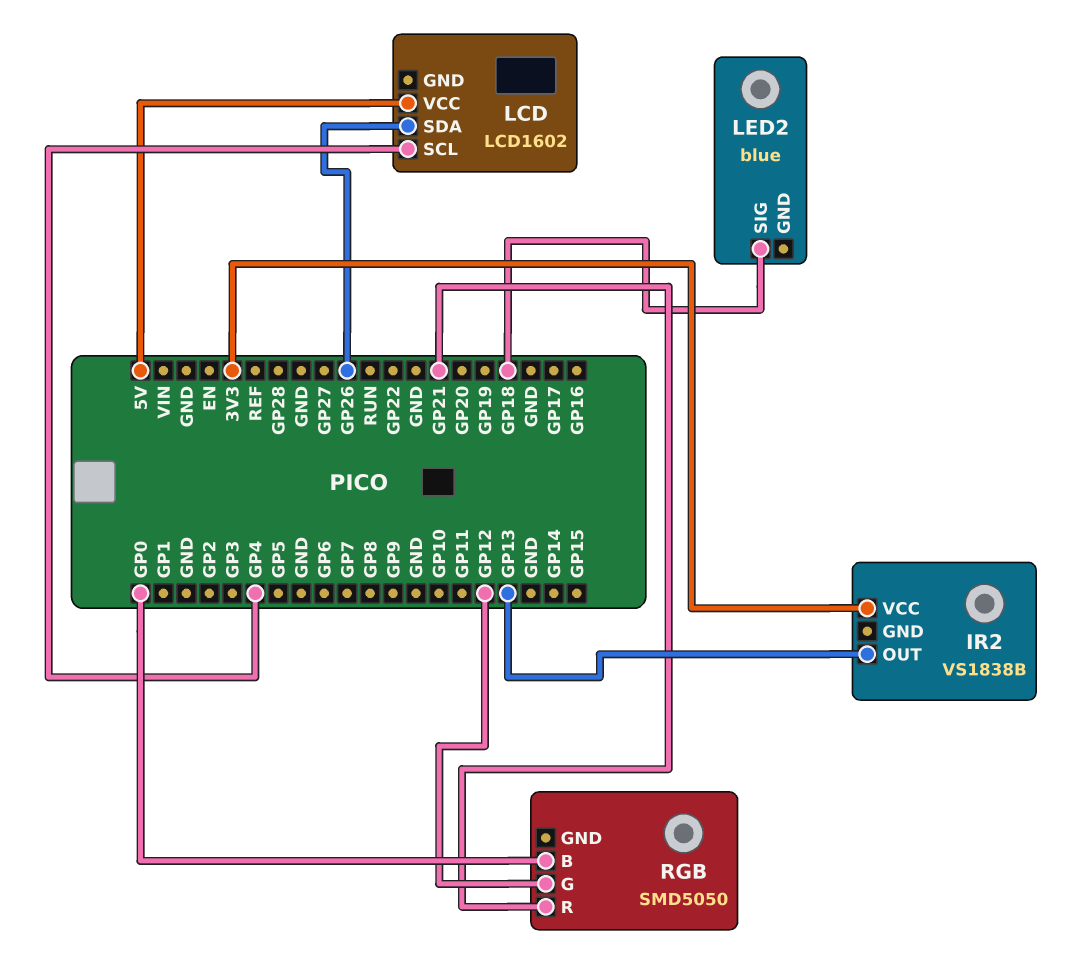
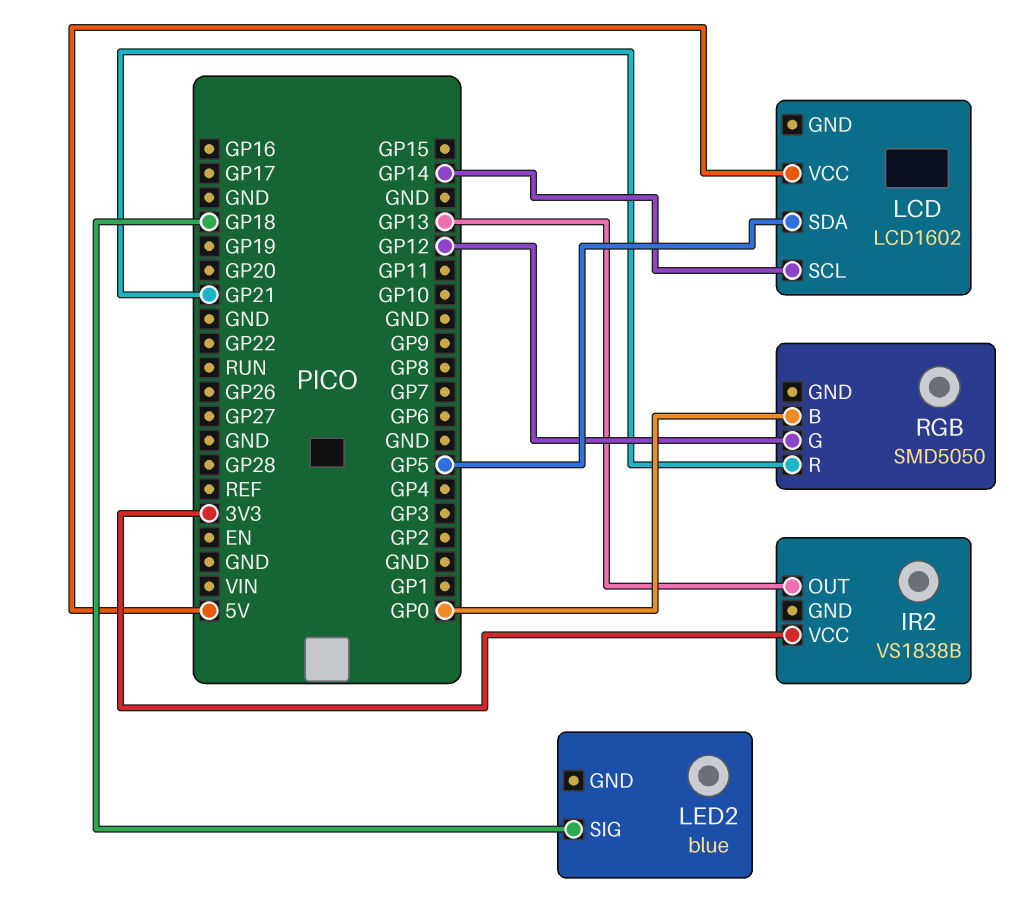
LCD pin SCL: GP4 -> GP14
LCD pin SDA: GP26 -> GP5

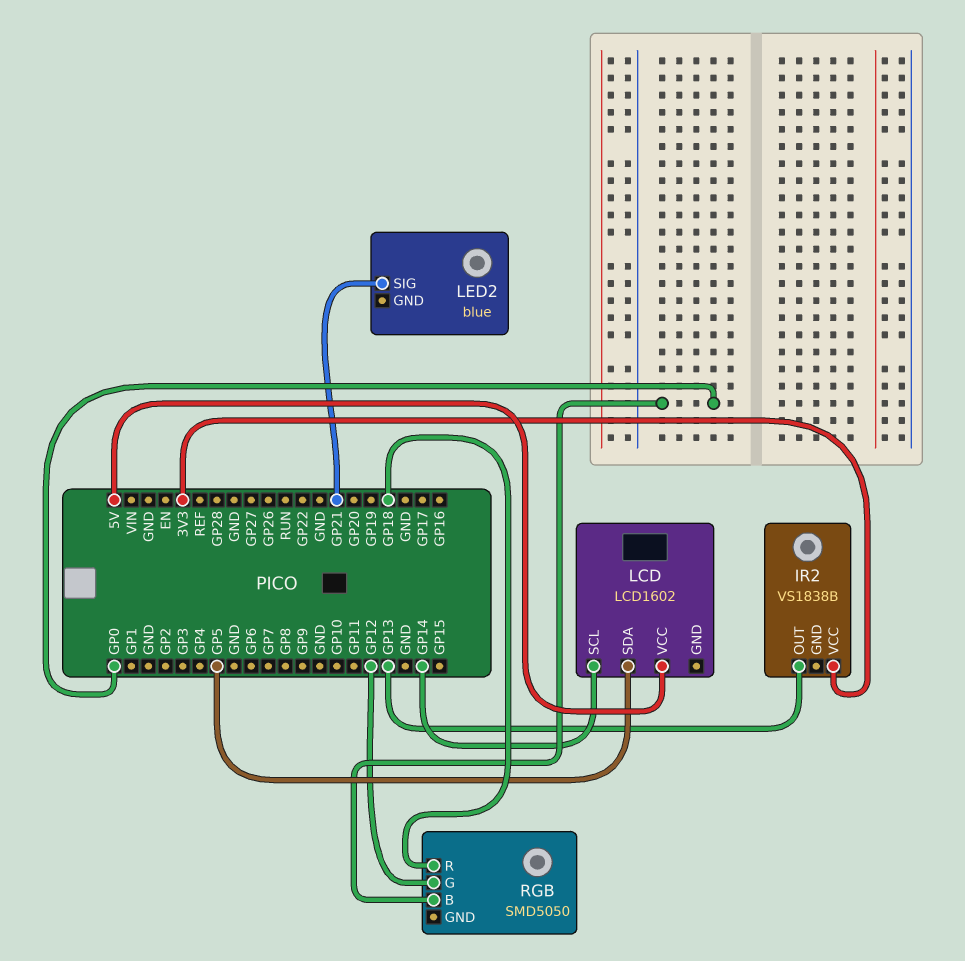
LED2 pin SIG: GP18 -> GP21
RGB pin R: GP21 -> GP18

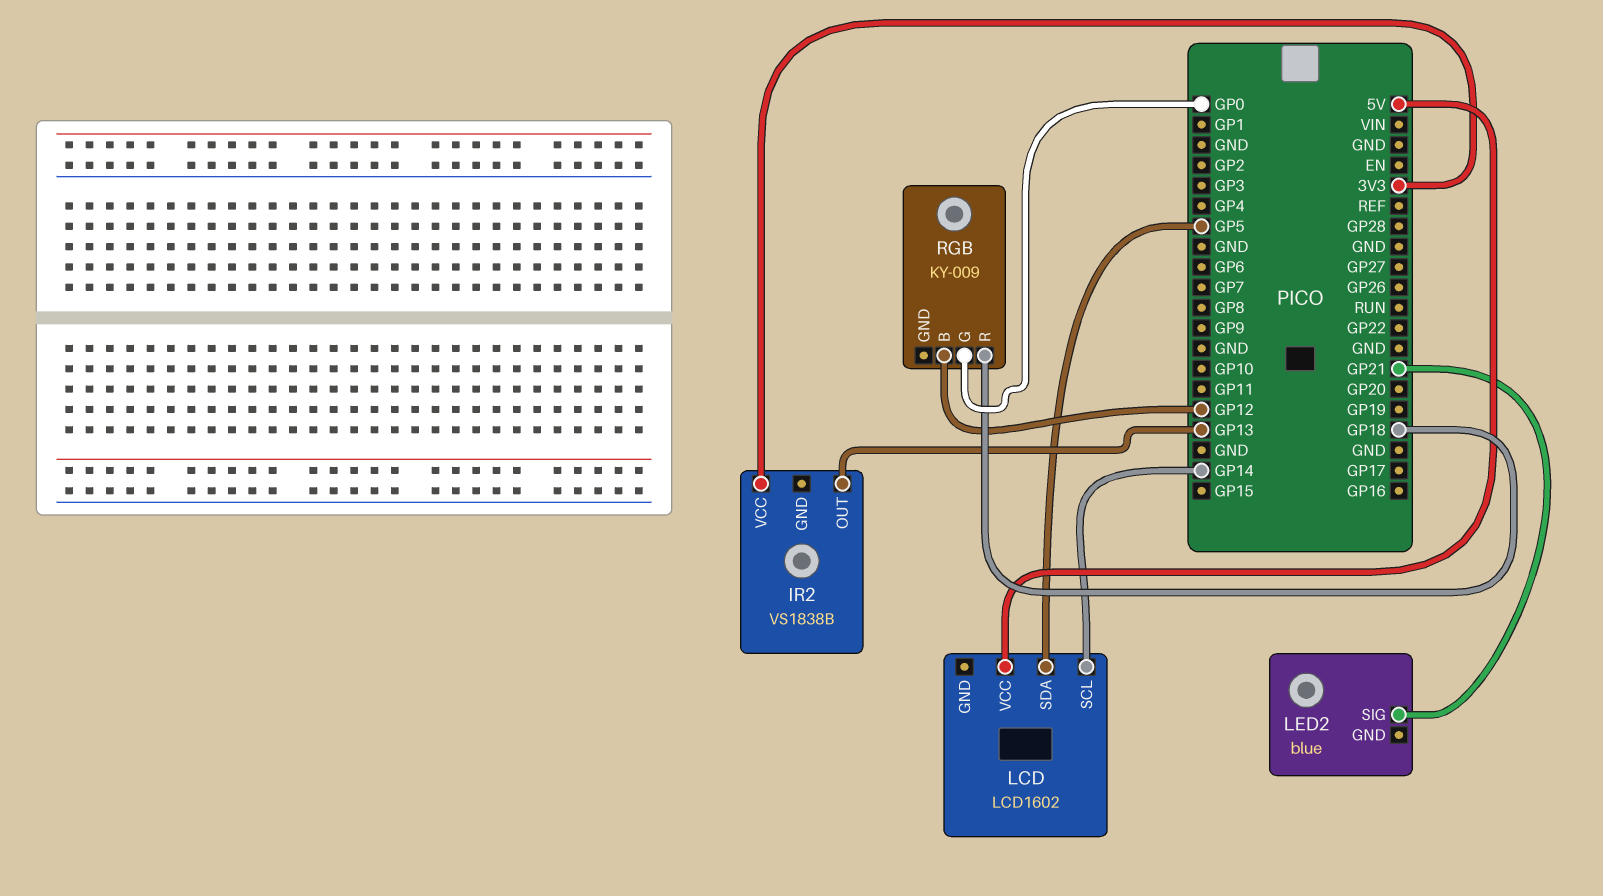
RGB: SMD5050 -> KY-009
RGB pin B: GP0 -> GP12
RGB pin G: GP12 -> GP0

